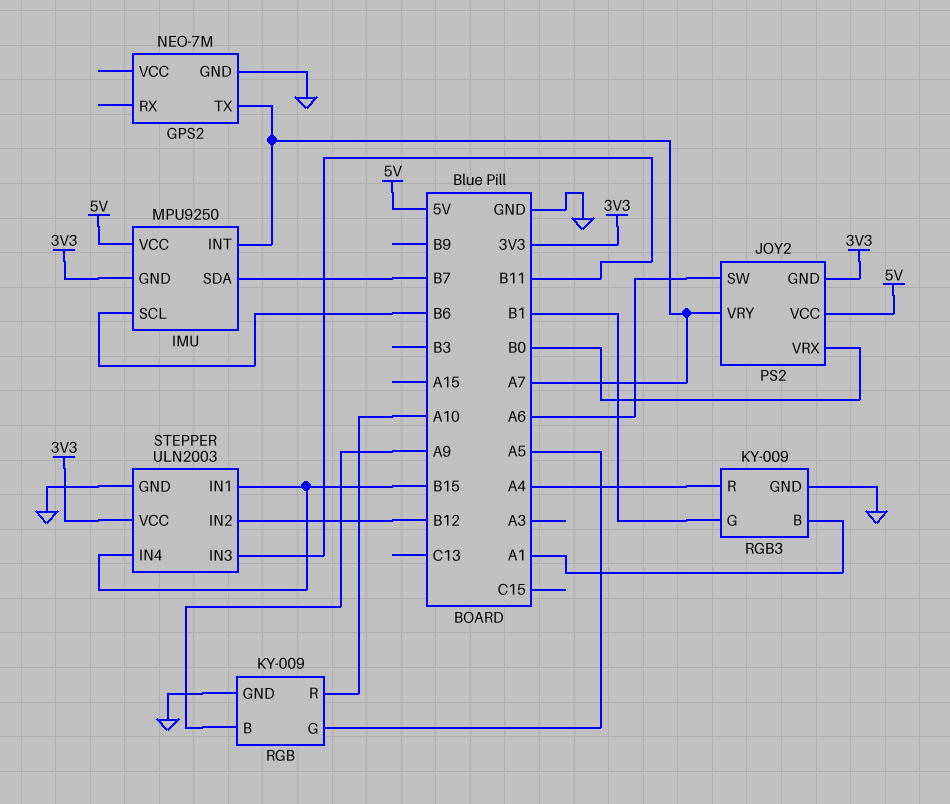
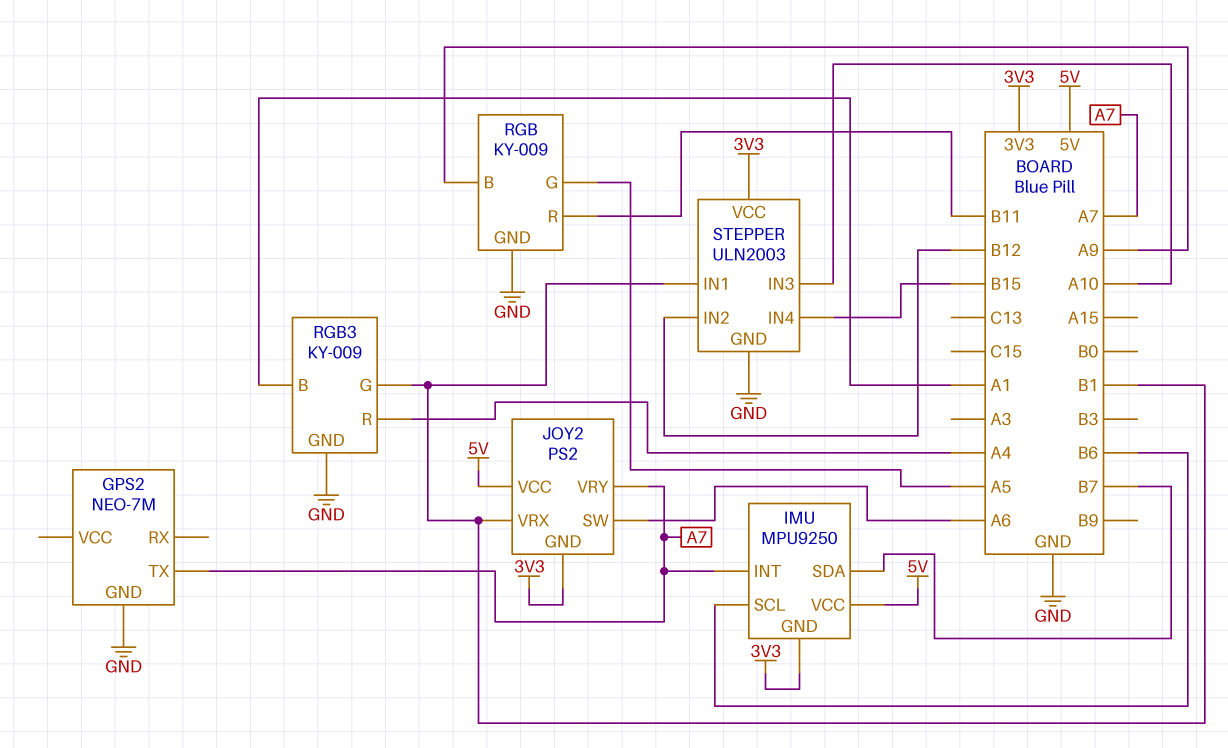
JOY2 pin VRX: B0 -> B1
RGB pin R: A10 -> B11
STEPPER pin IN1: B15 -> B1
STEPPER pin IN3: B11 -> A10

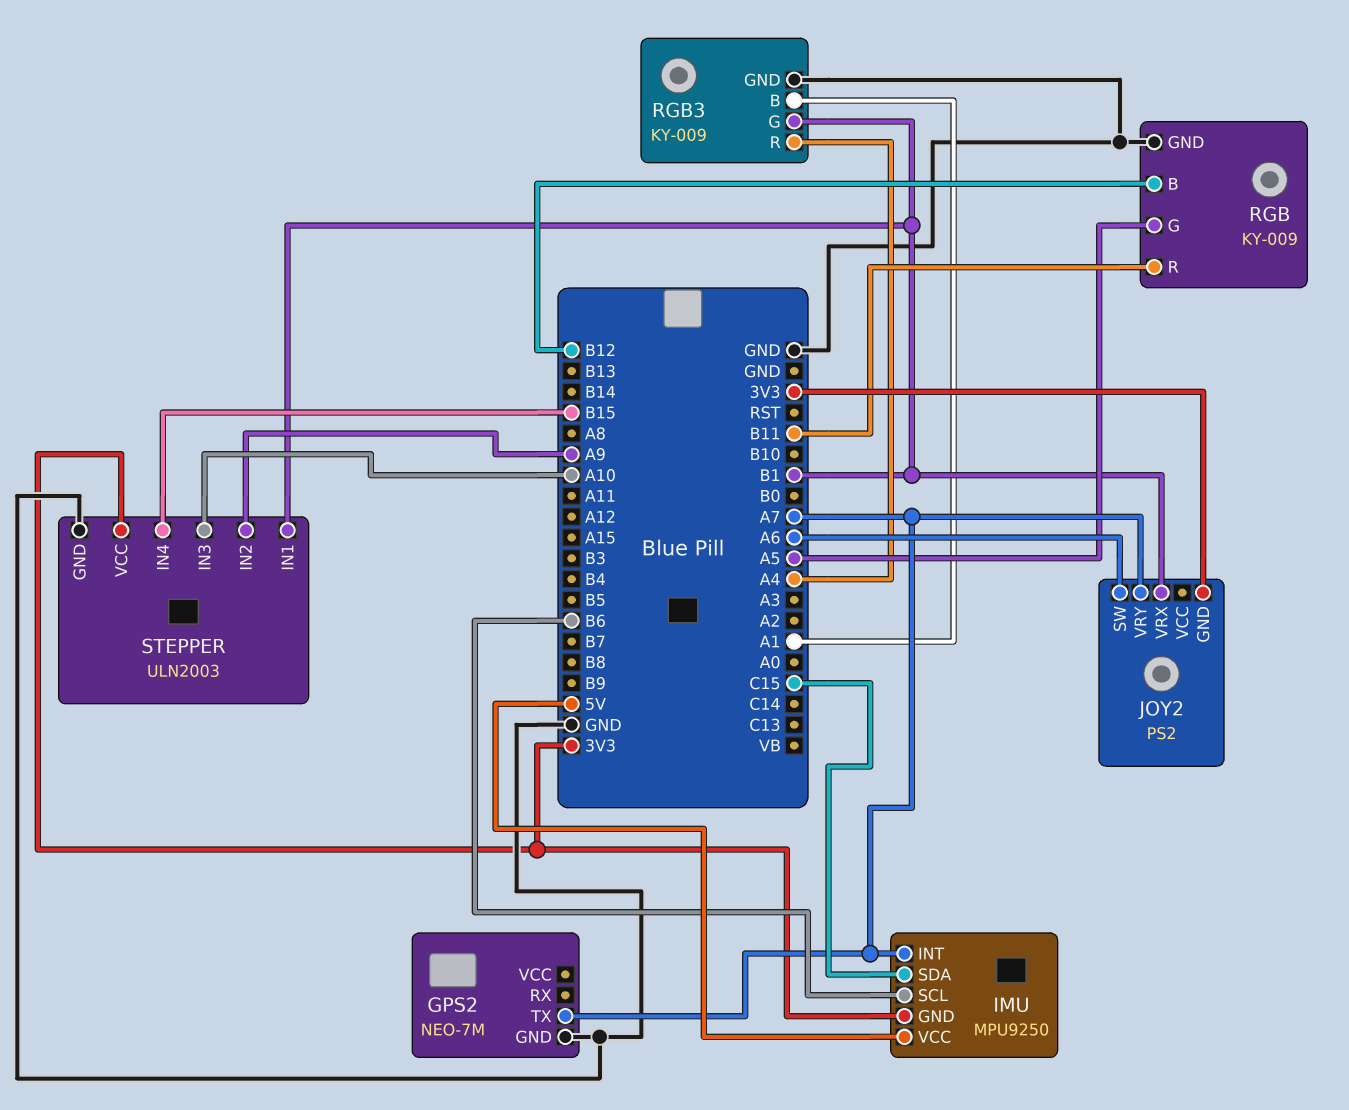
IMU pin SDA: B7 -> C15
JOY2 pin VCC: 5V -> none
RGB pin B: A9 -> B12
STEPPER pin IN2: B12 -> A9

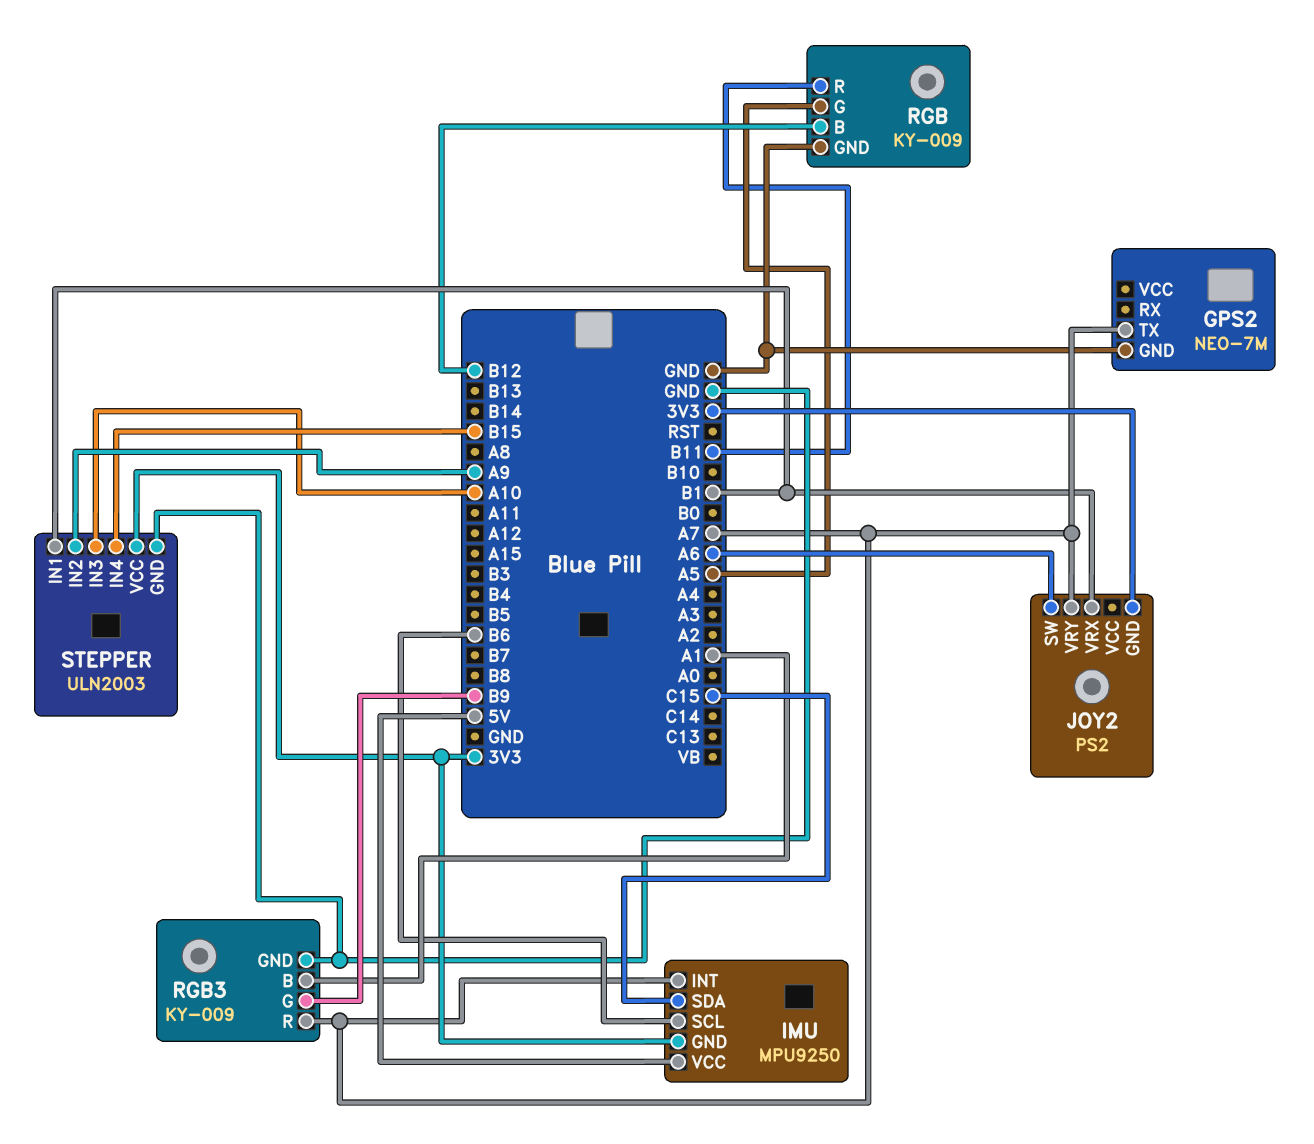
RGB3 pin G: B1 -> B9
RGB3 pin R: A4 -> A7

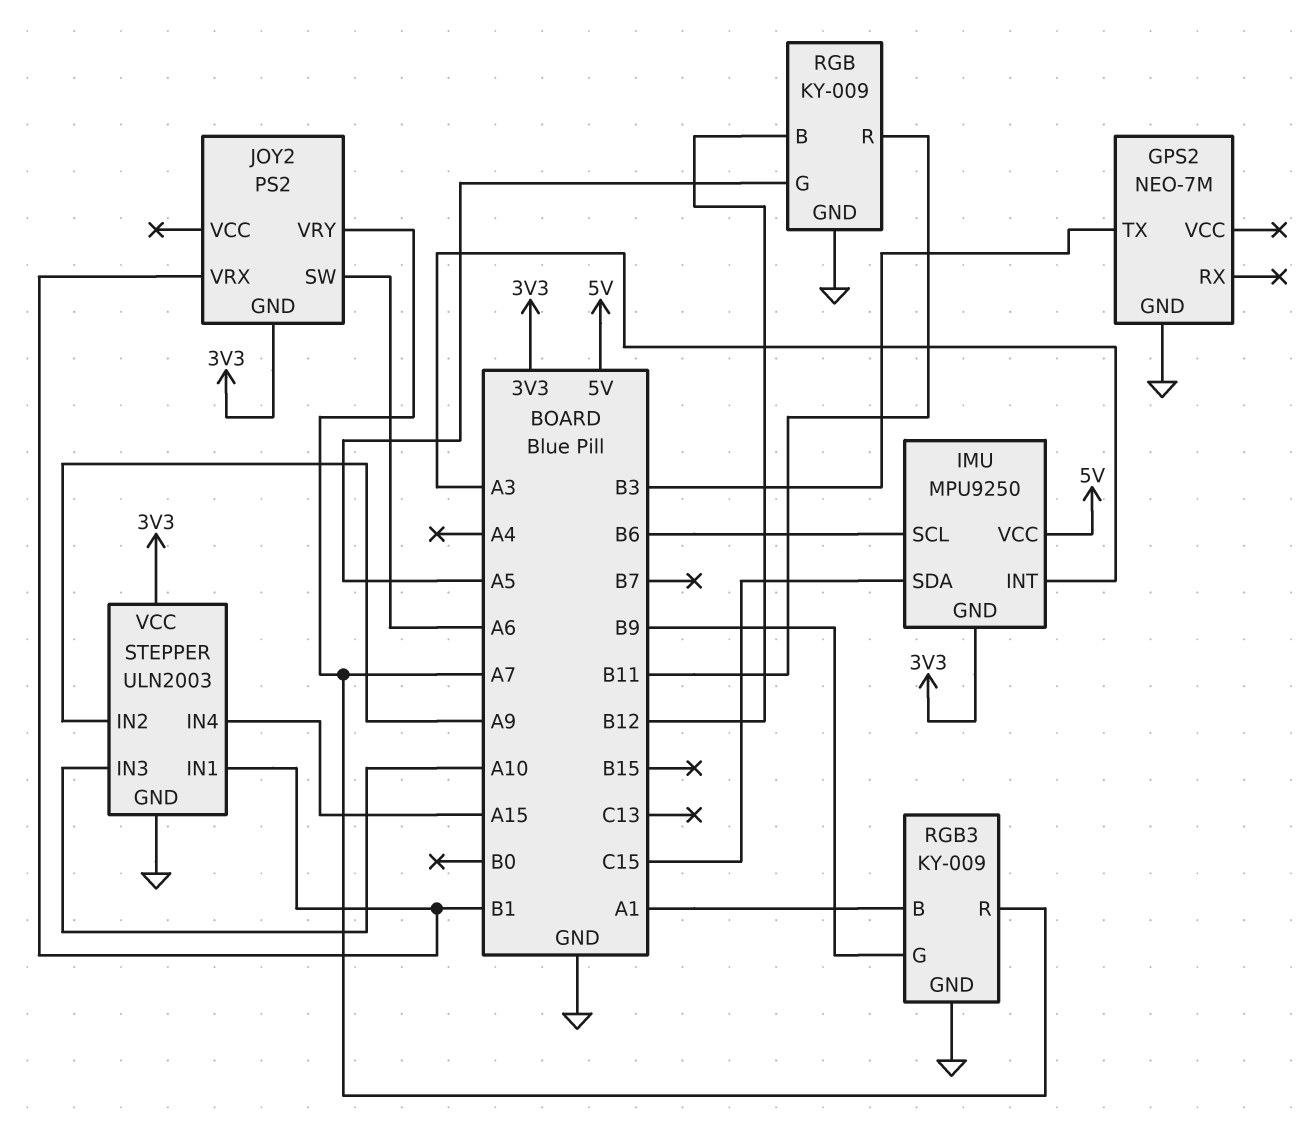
GPS2 pin TX: A7 -> B3
IMU pin INT: A7 -> A3
STEPPER pin IN4: B15 -> A15

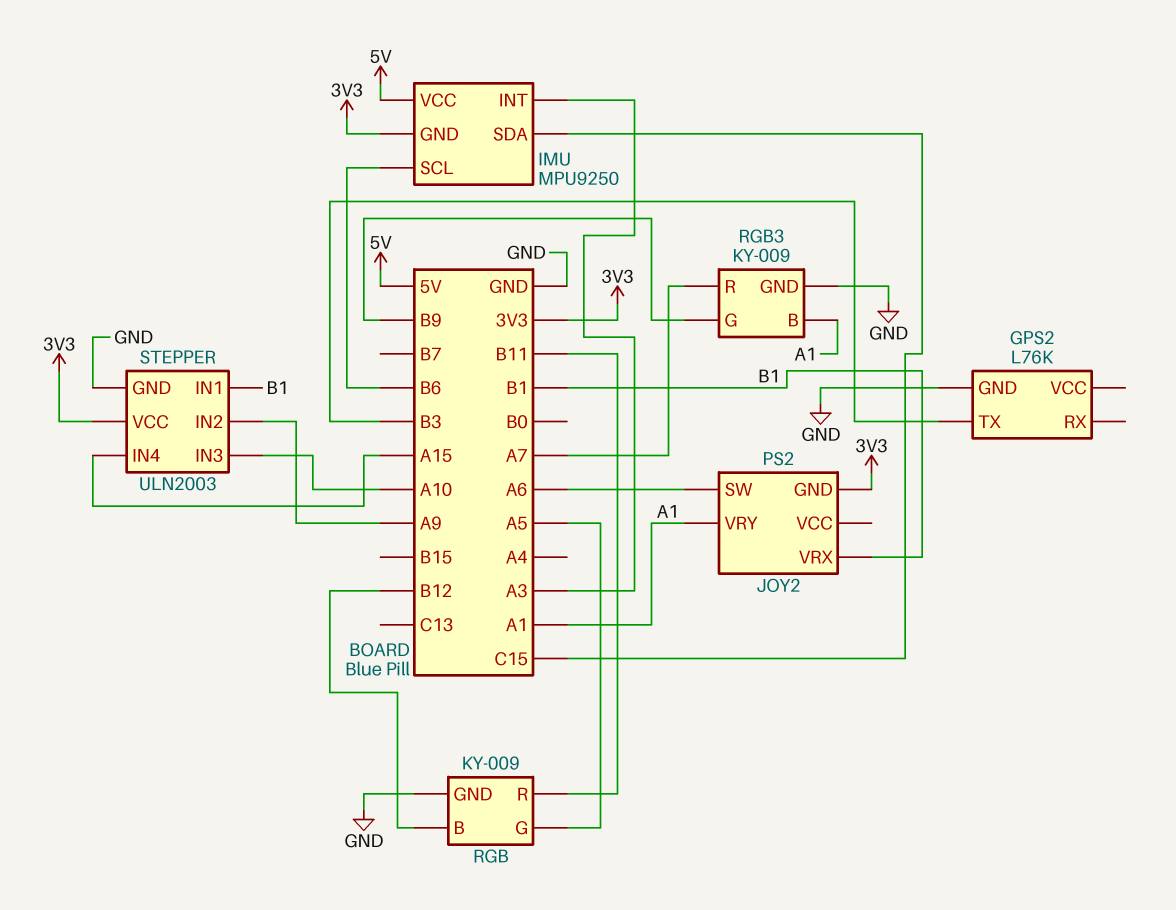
GPS2: NEO-7M -> L76K
JOY2 pin VRY: A7 -> A1

